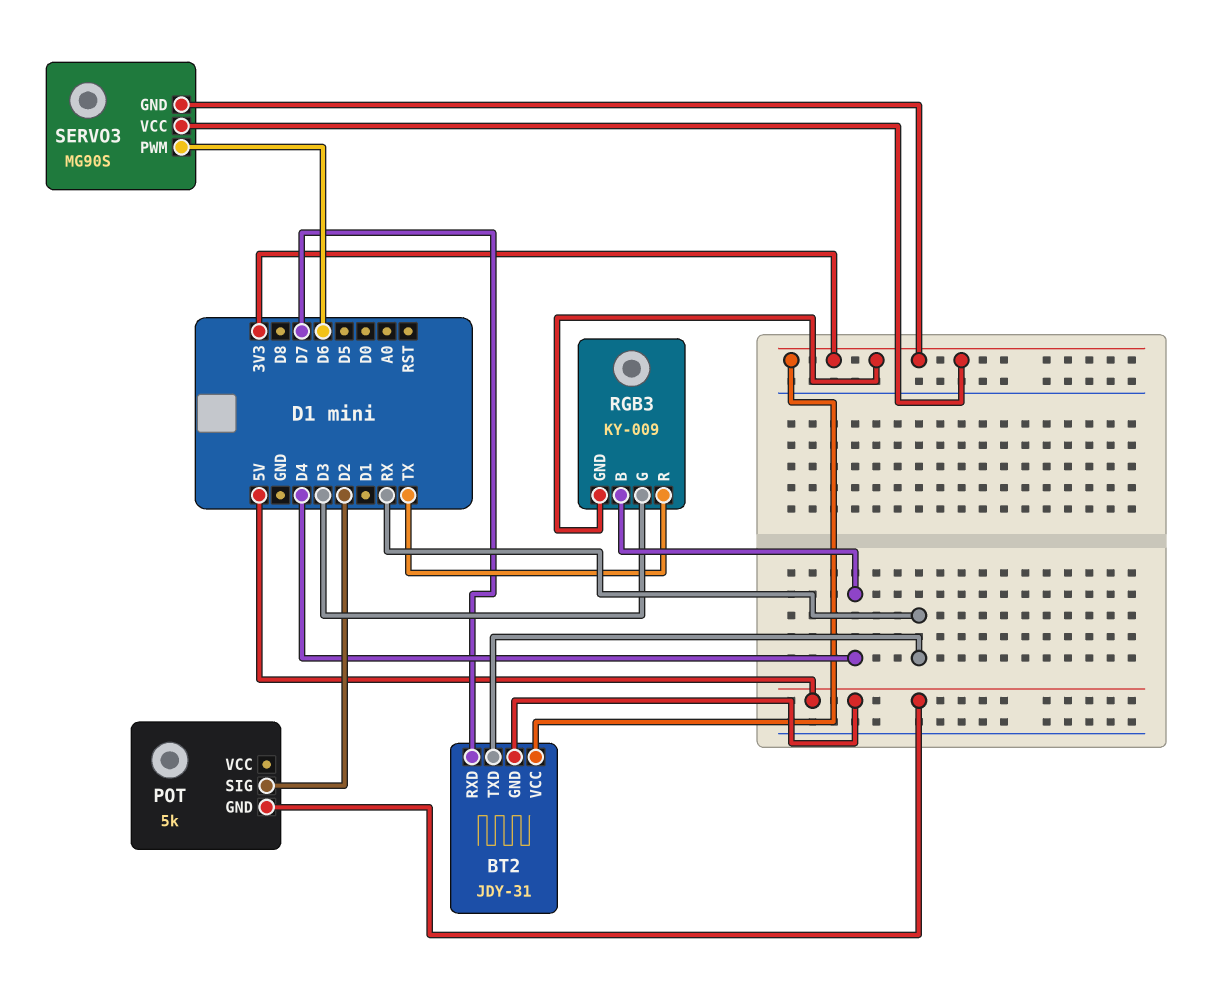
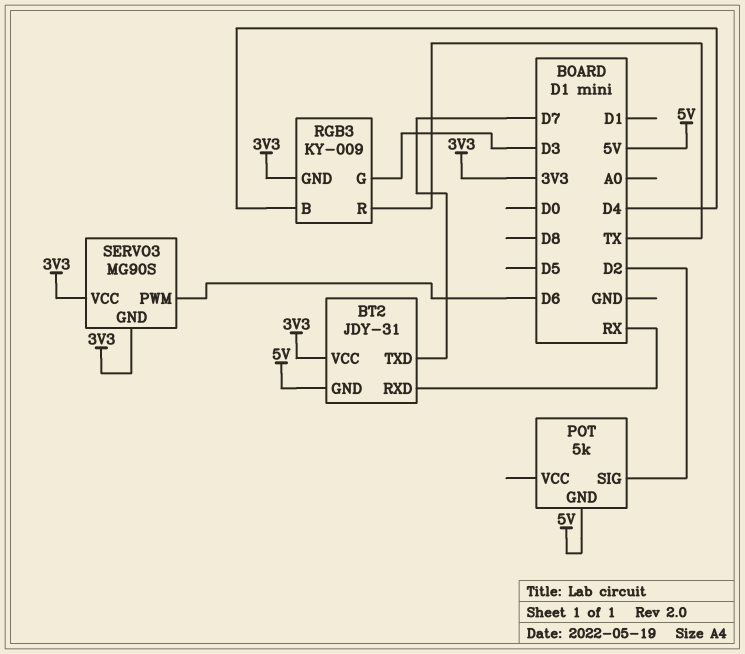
BT2 pin RXD: D7 -> RX
BT2 pin TXD: RX -> D7

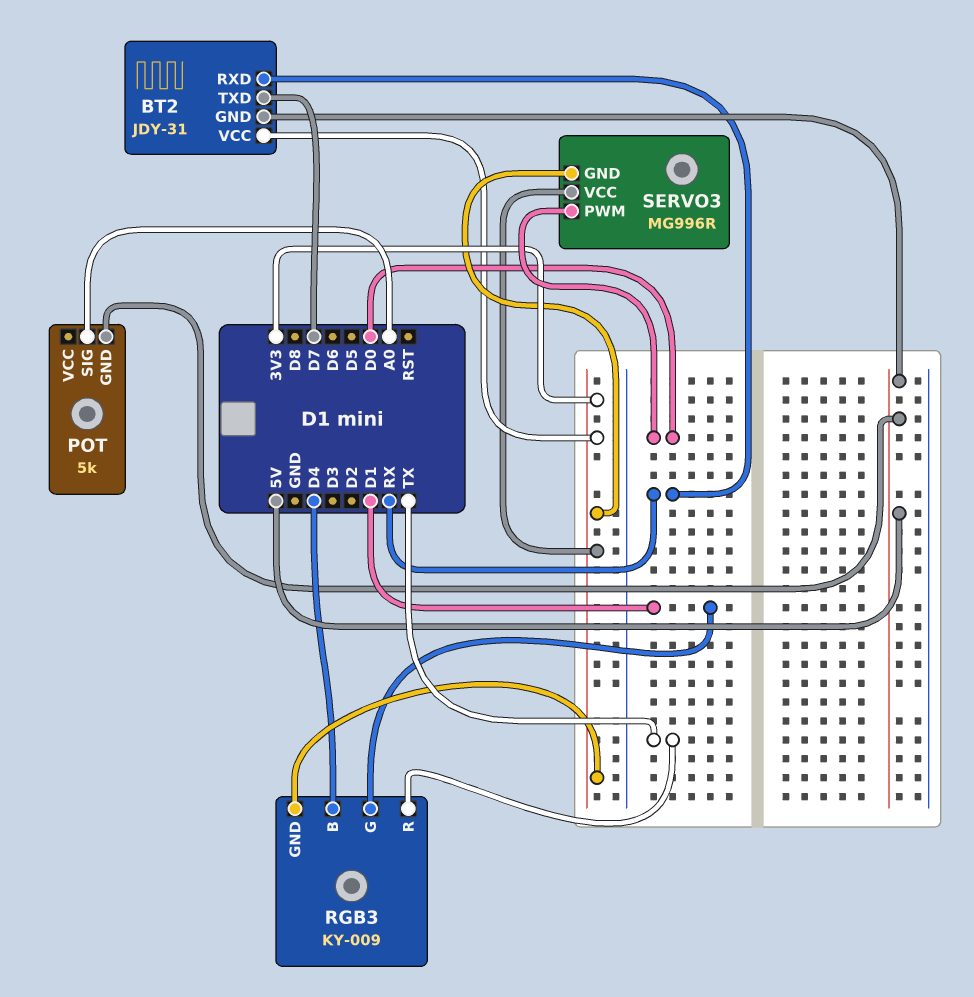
POT pin SIG: D2 -> A0
RGB3 pin G: D3 -> D1
SERVO3: MG90S -> MG996R
SERVO3 pin PWM: D6 -> D0

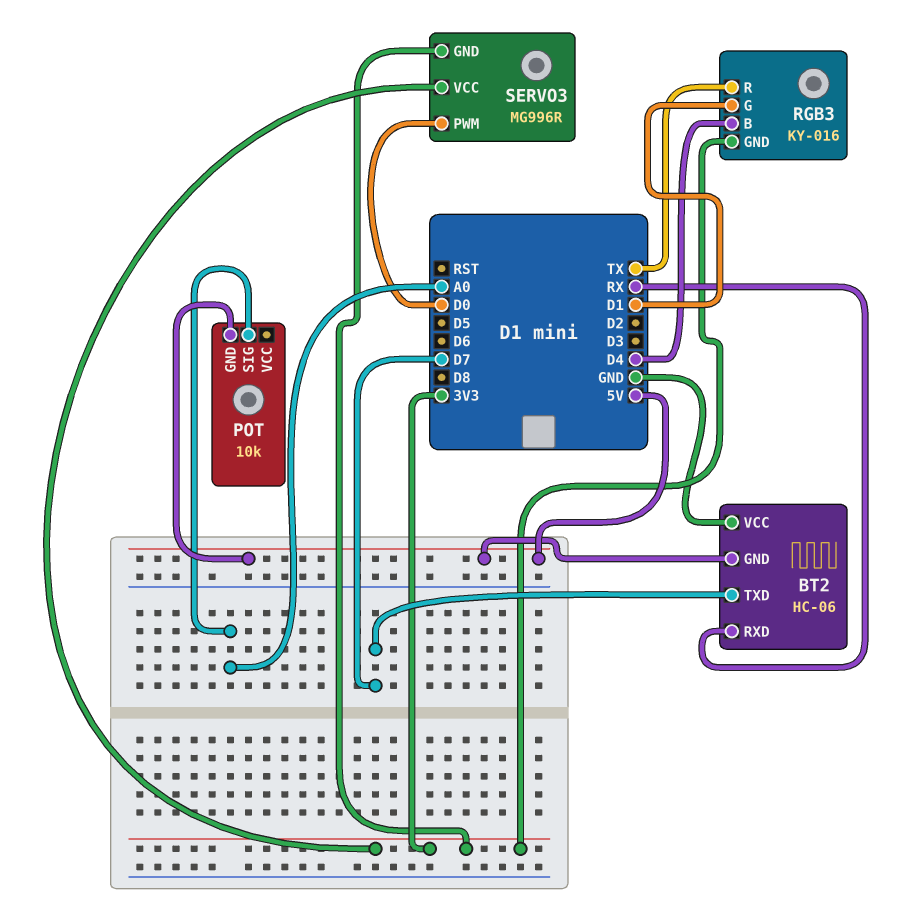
BT2: JDY-31 -> HC-06
BT2 pin VCC: 3V3 -> GND
POT: 5k -> 10k
RGB3: KY-009 -> KY-016

